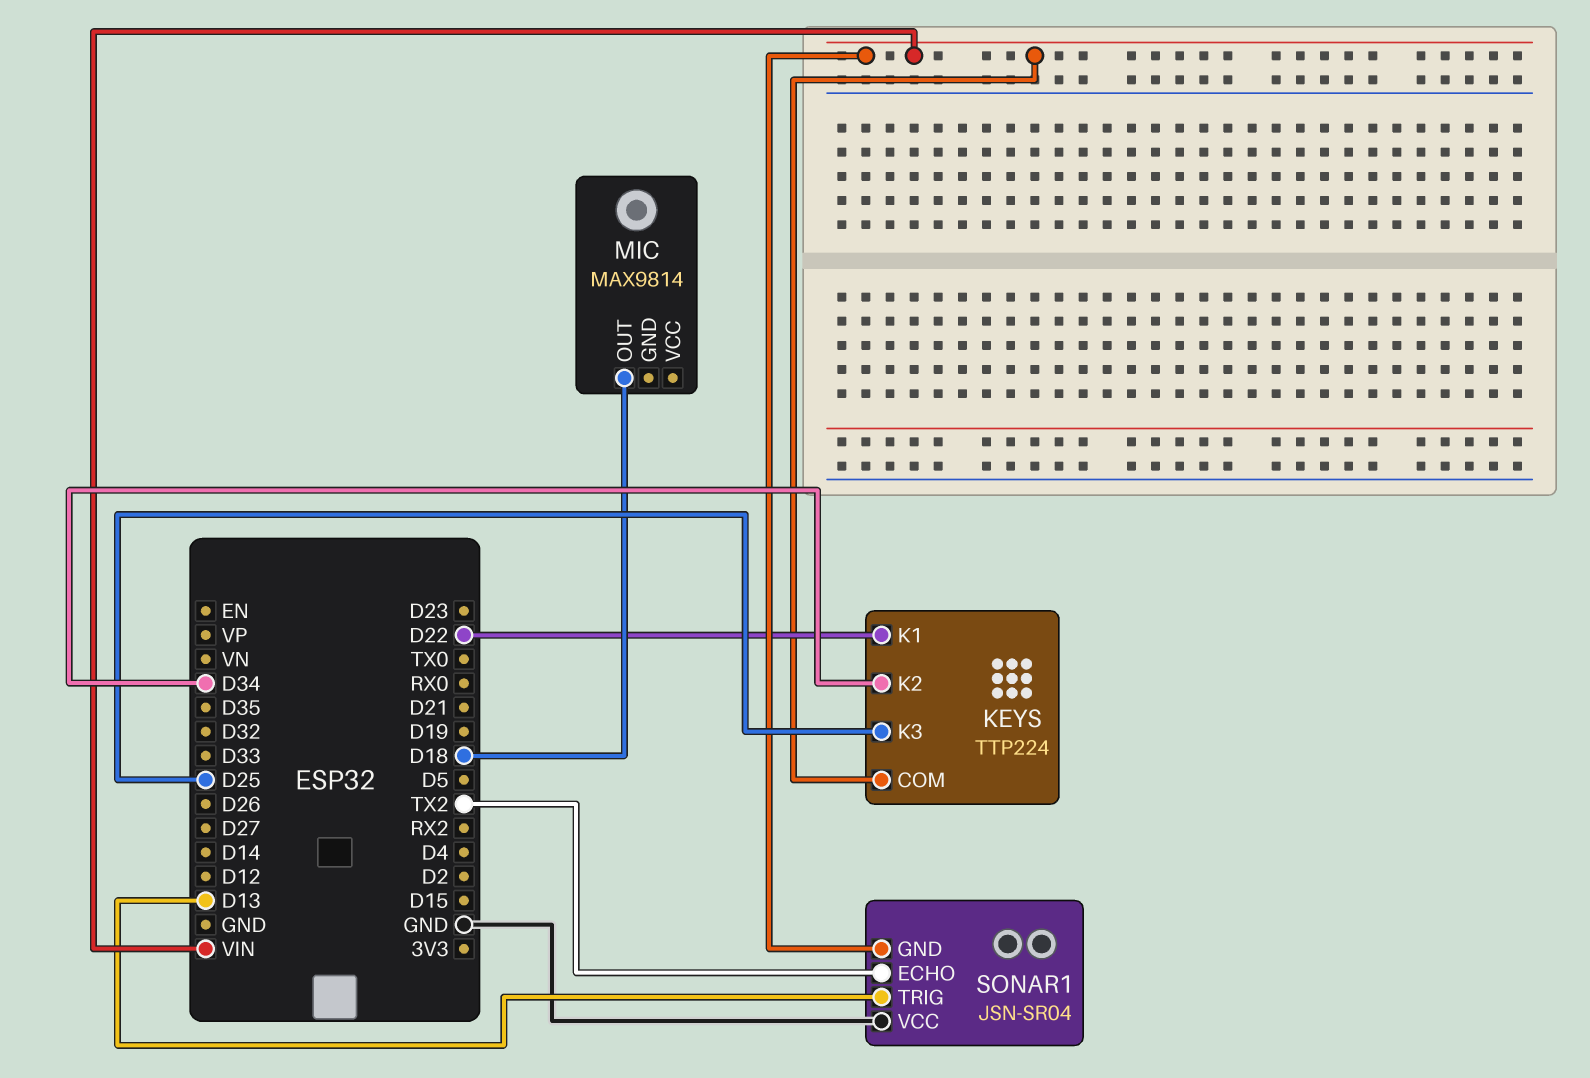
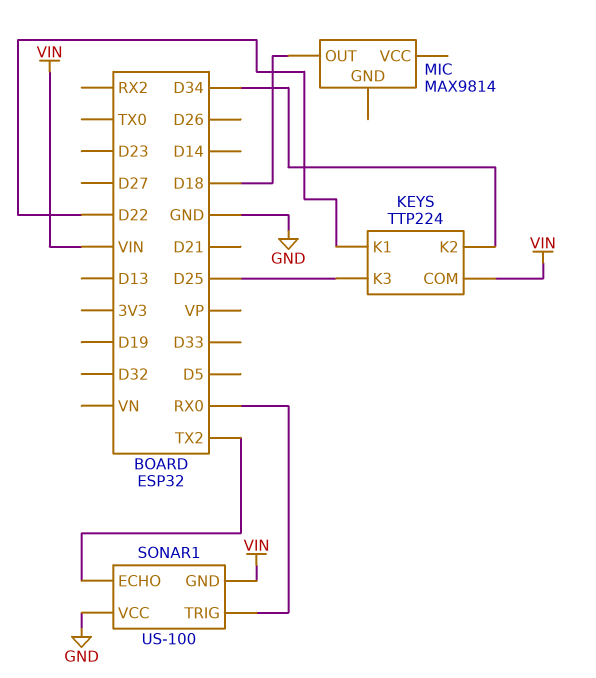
SONAR1: JSN-SR04 -> US-100
SONAR1 pin TRIG: D13 -> RX0

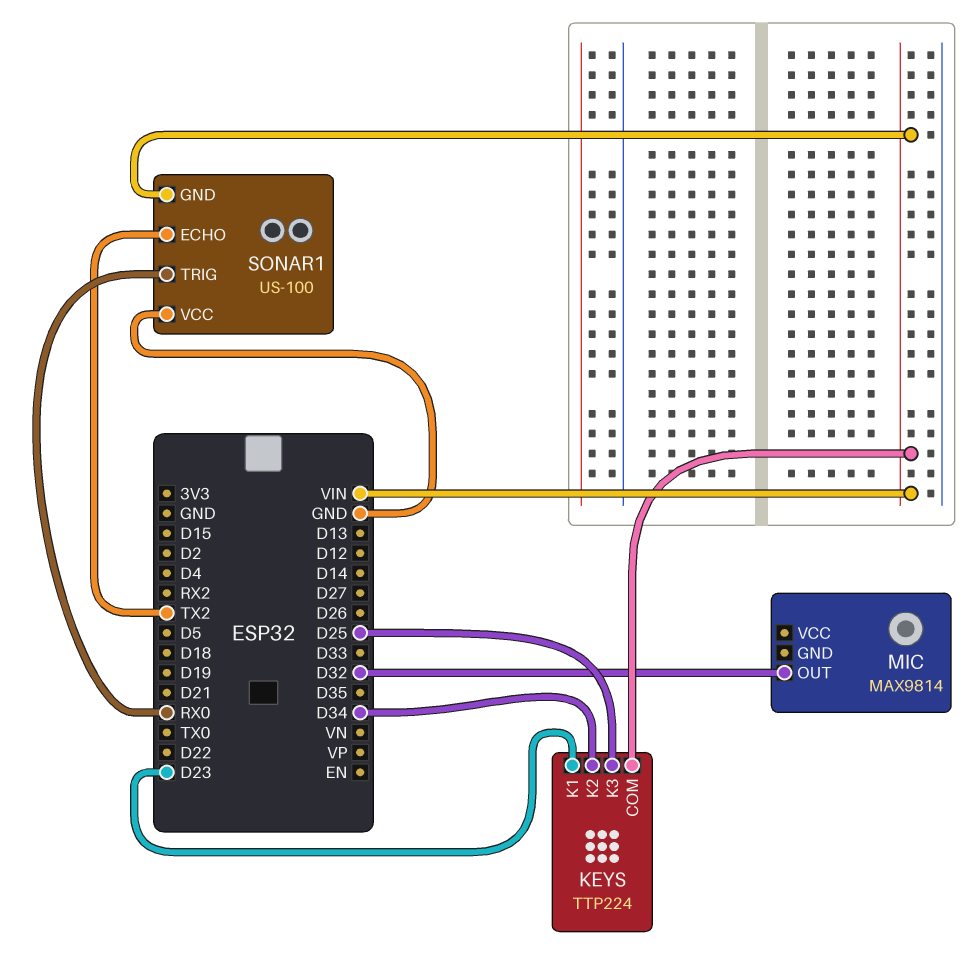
KEYS pin K1: D22 -> D23
MIC pin OUT: D18 -> D32

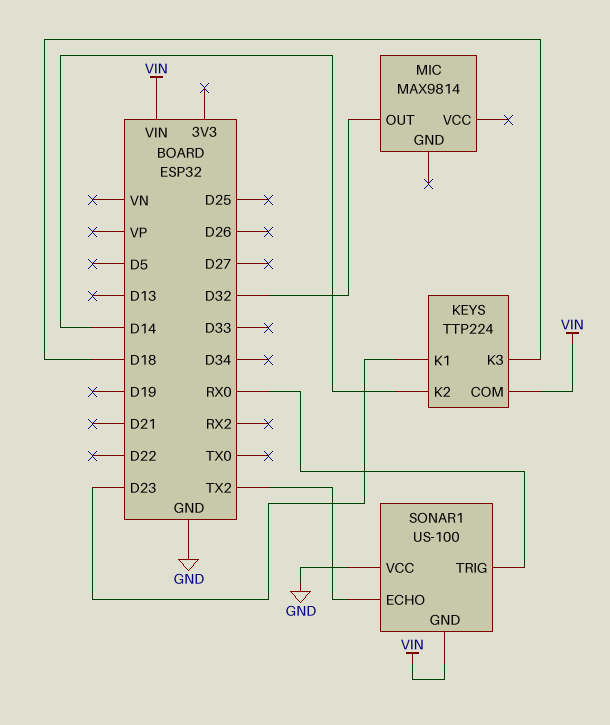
KEYS pin K2: D34 -> D14
KEYS pin K3: D25 -> D18

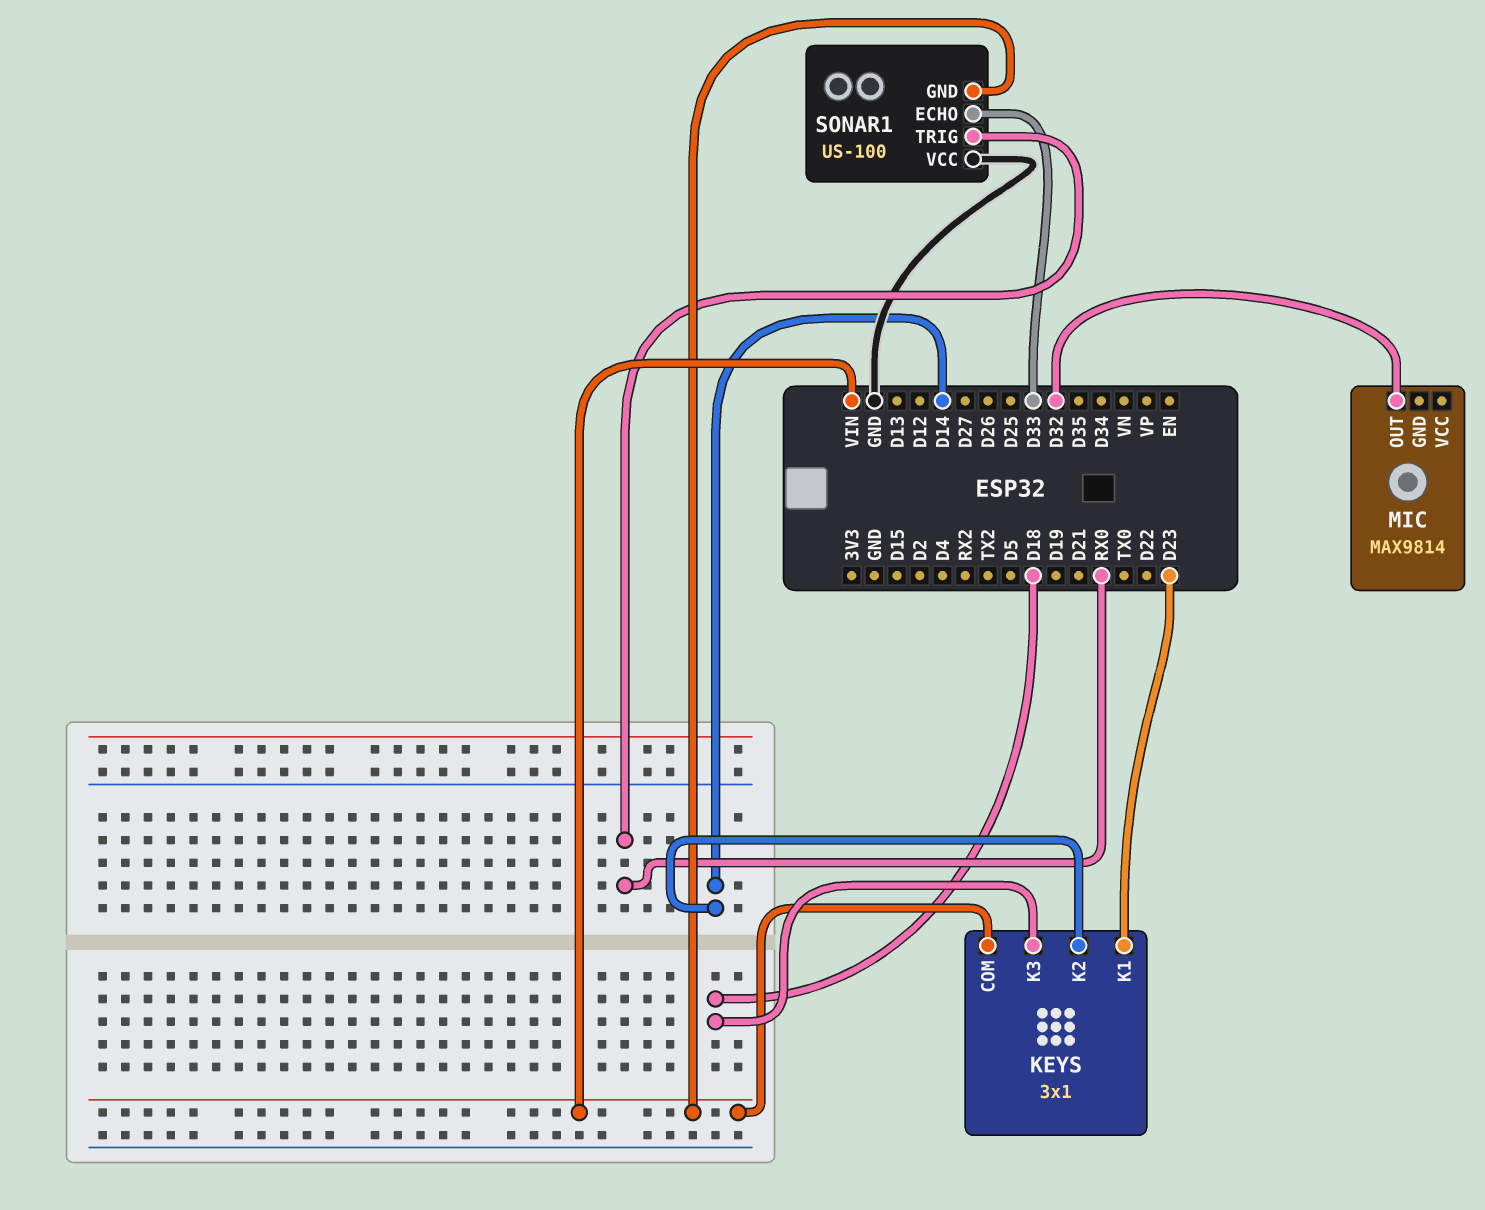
KEYS: TTP224 -> 3x1
SONAR1 pin ECHO: TX2 -> D33

